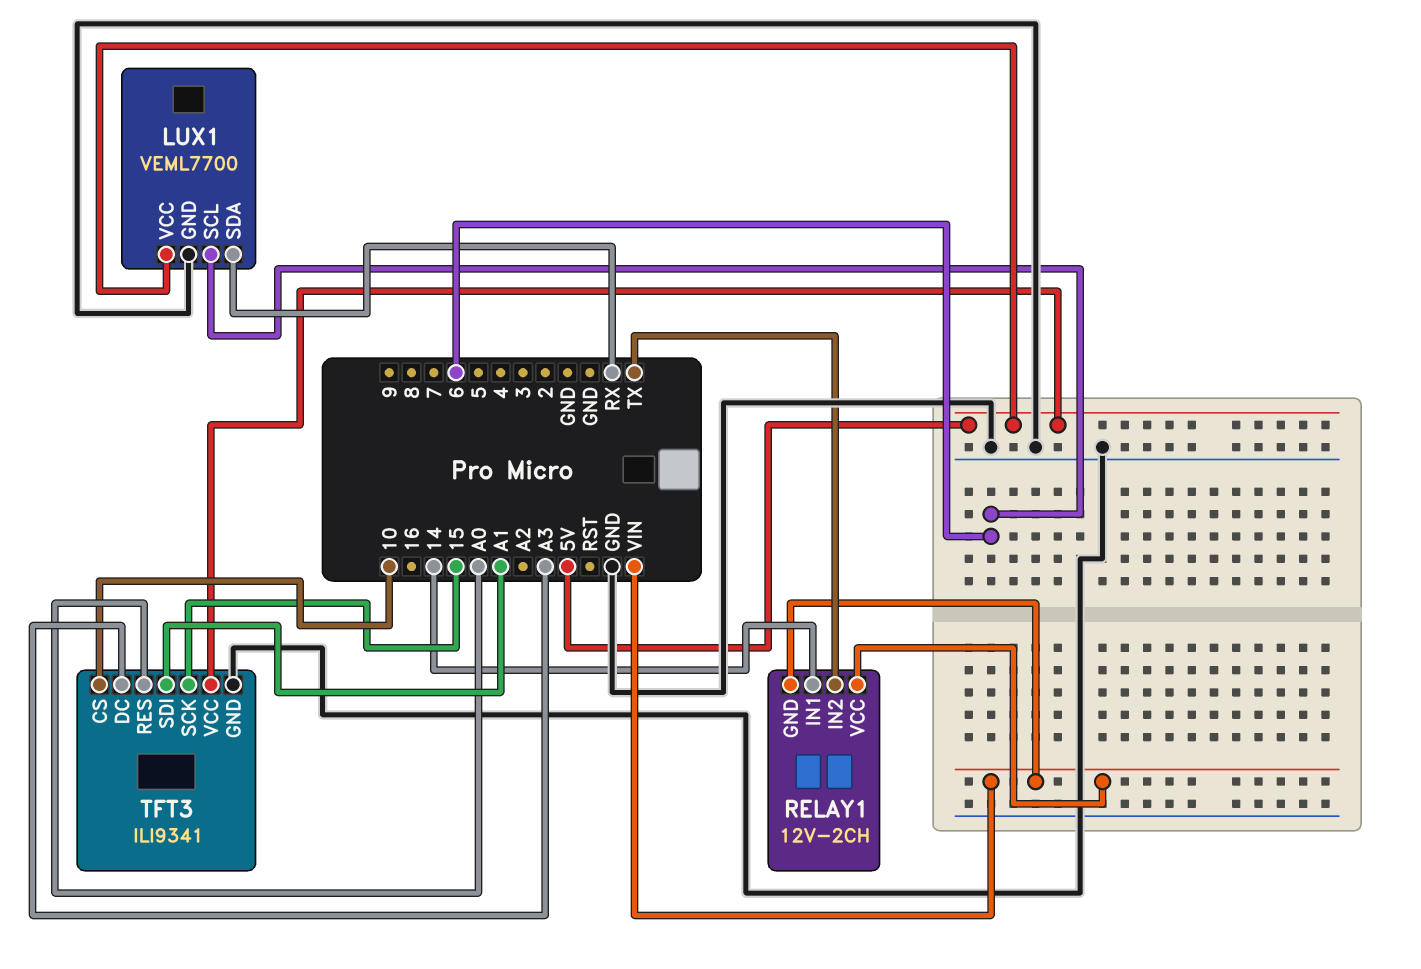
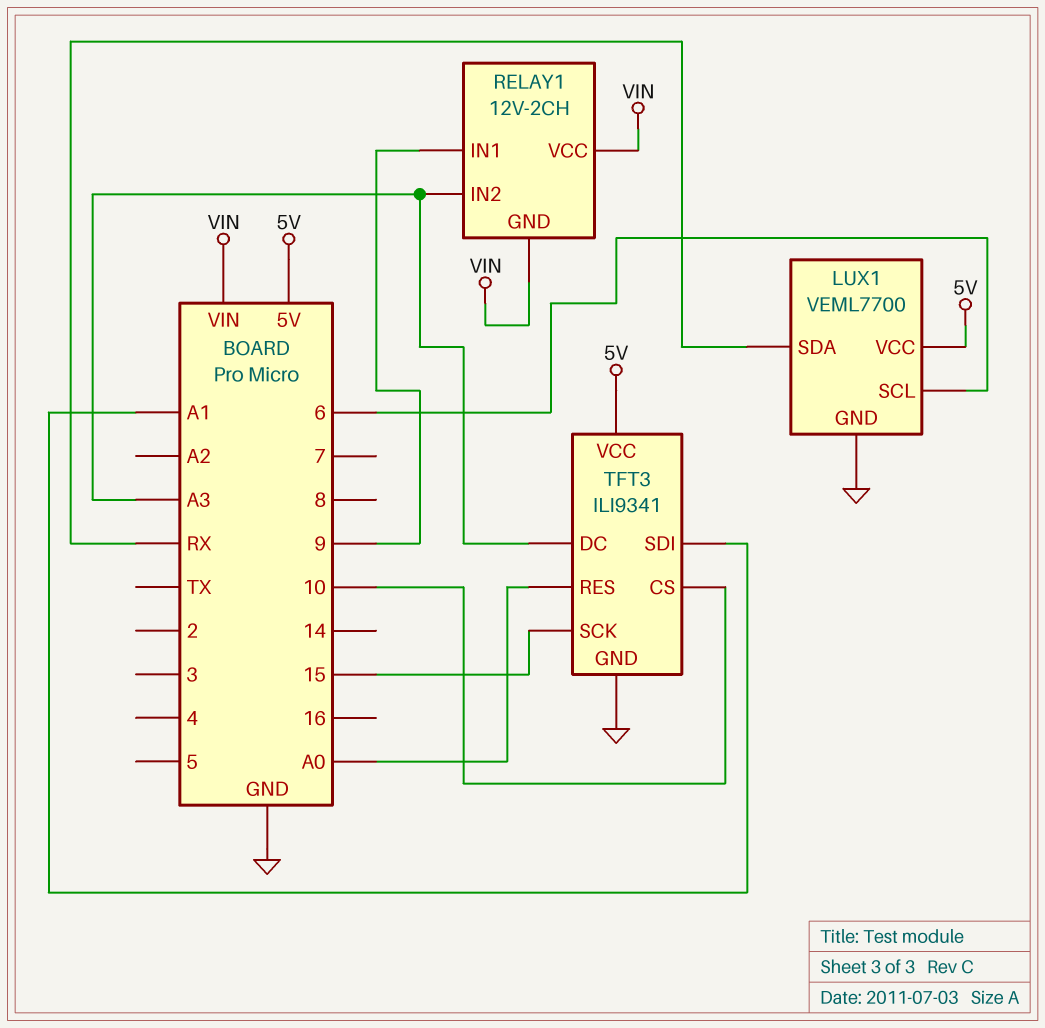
RELAY1 pin IN1: 14 -> 9
RELAY1 pin IN2: TX -> A3

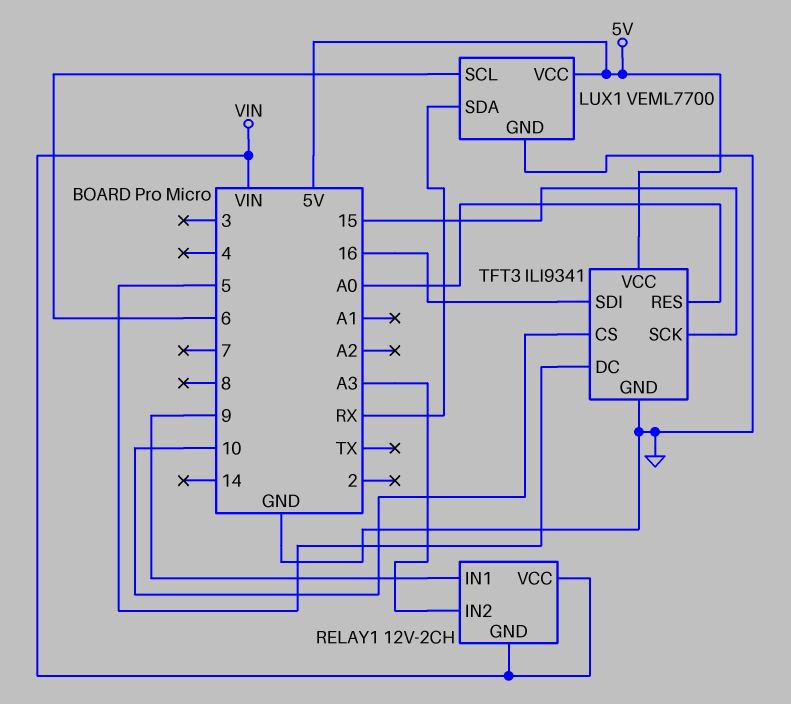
TFT3 pin DC: A3 -> 5
TFT3 pin SDI: A1 -> 16

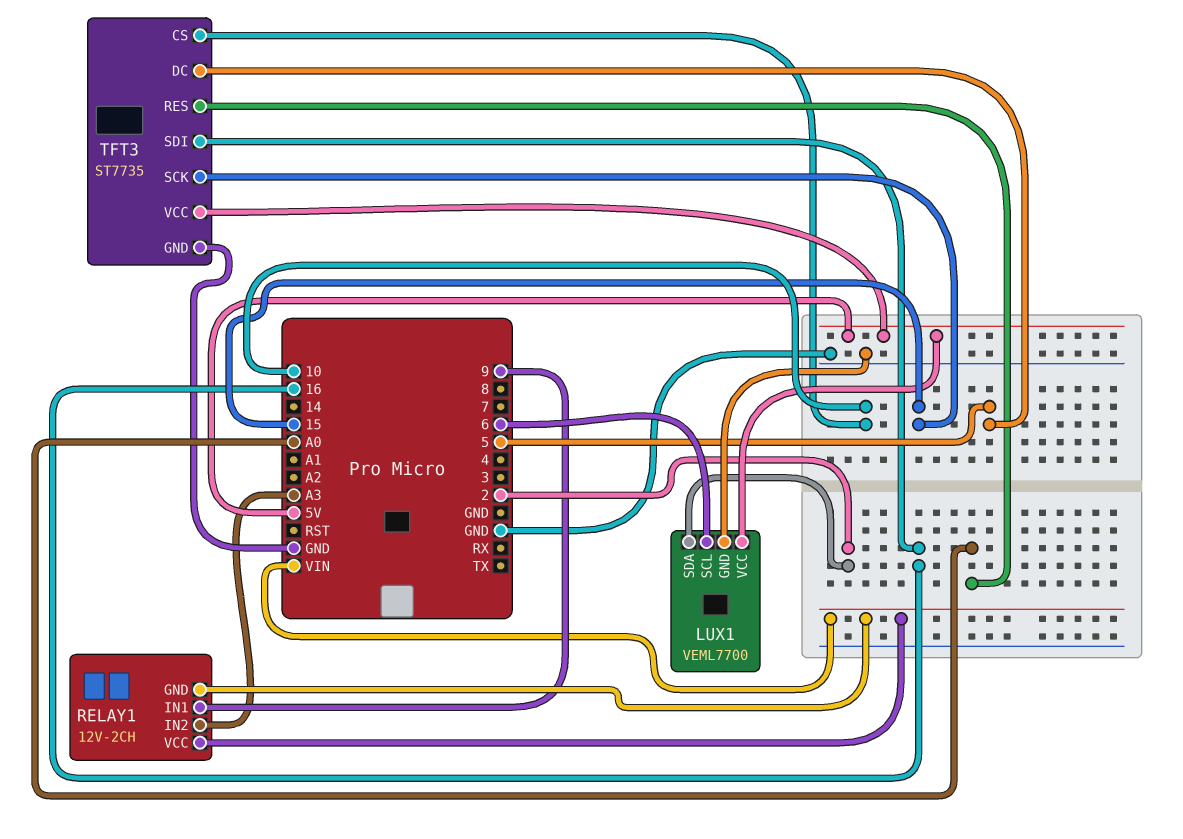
LUX1 pin SDA: RX -> 2
TFT3: ILI9341 -> ST7735

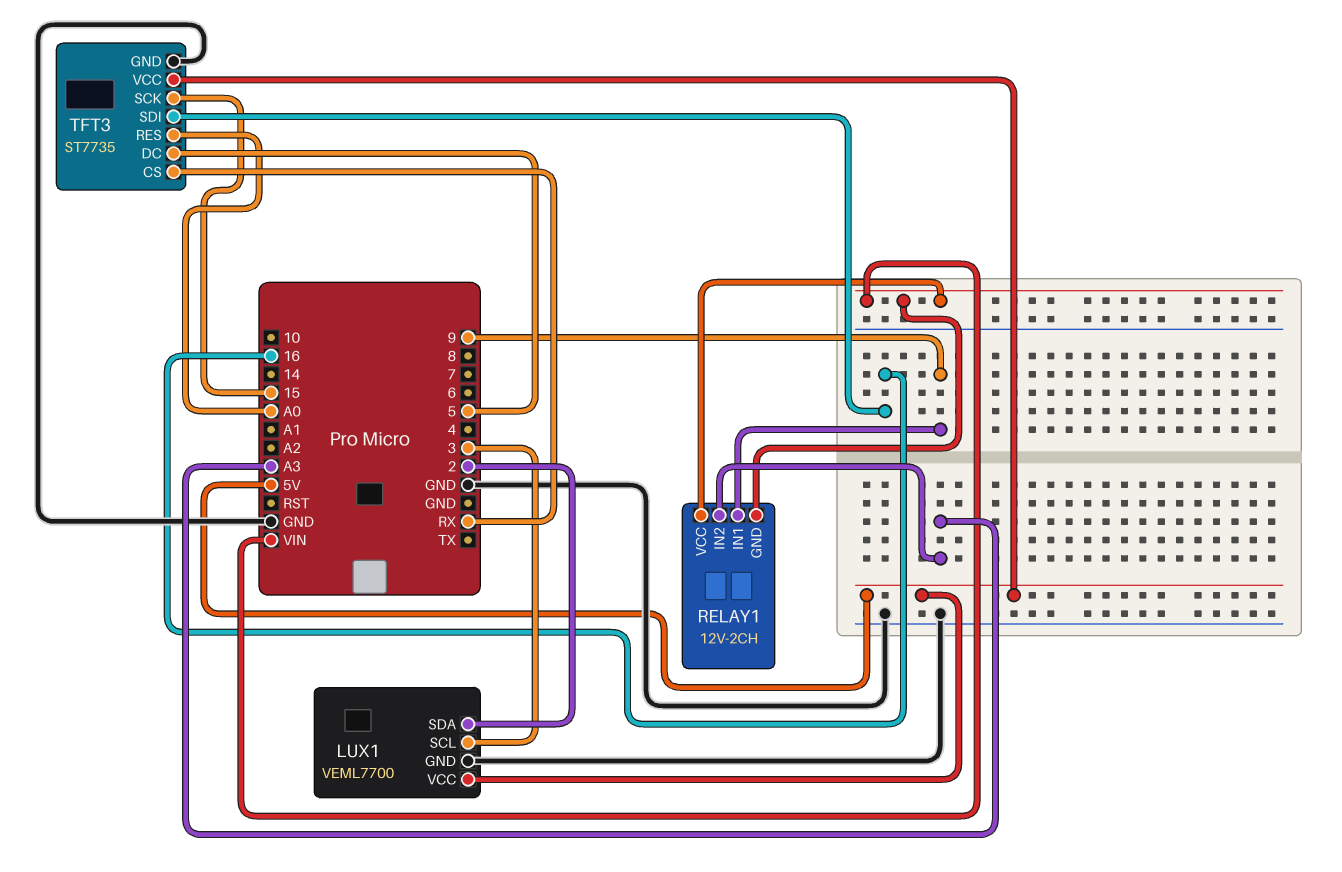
LUX1 pin SCL: 6 -> 3
TFT3 pin CS: 10 -> RX

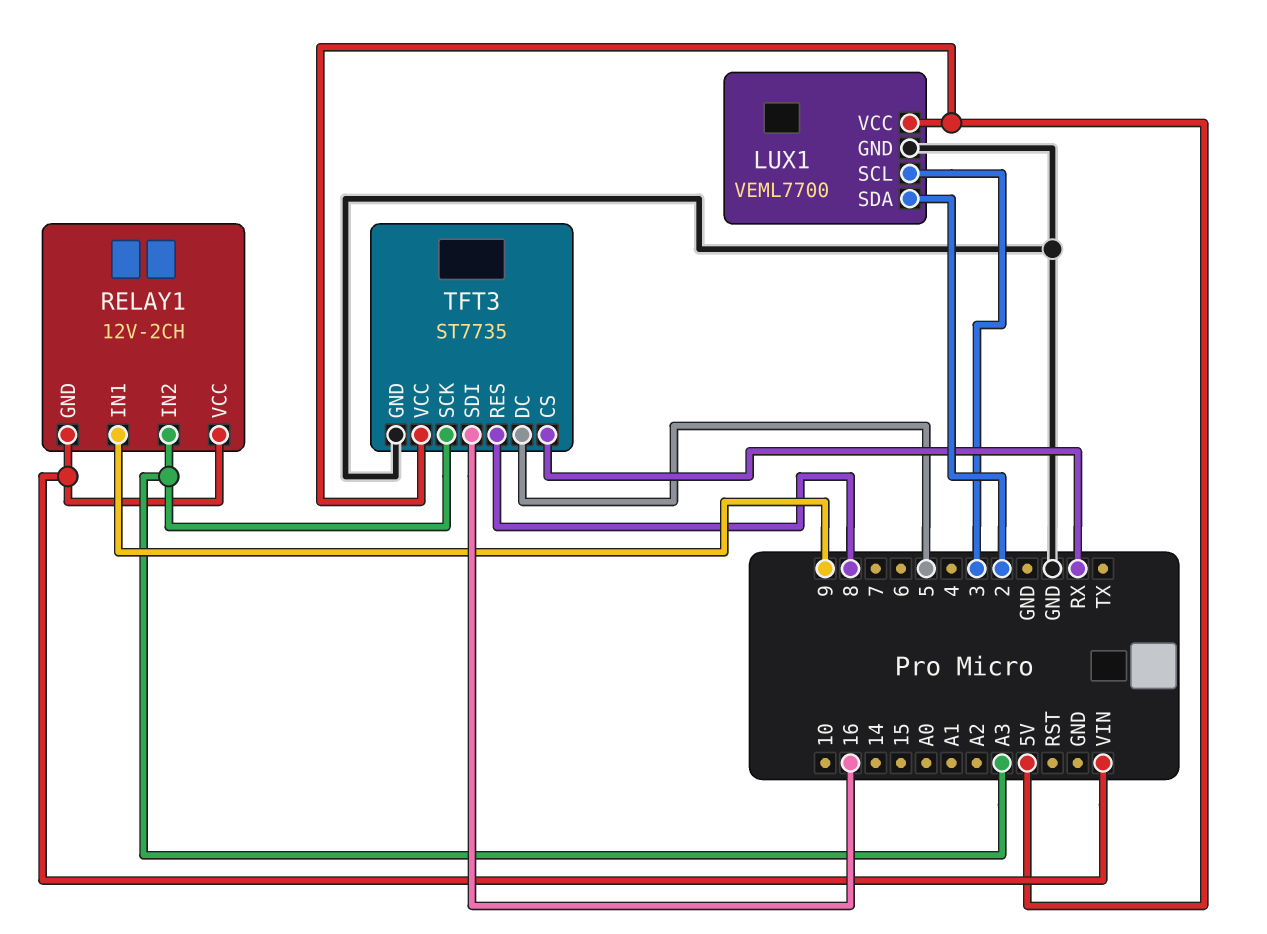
TFT3 pin RES: A0 -> 8
TFT3 pin SCK: 15 -> A3

